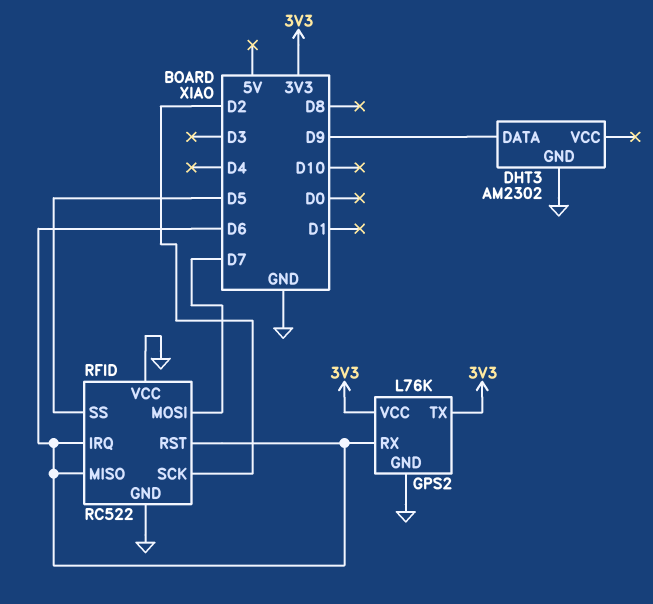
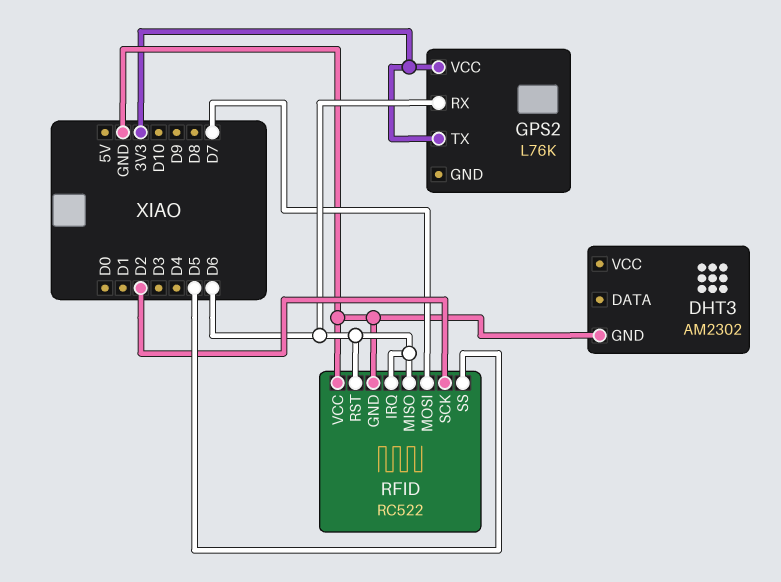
DHT3 pin DATA: D9 -> none
GPS2 pin GND: GND -> none

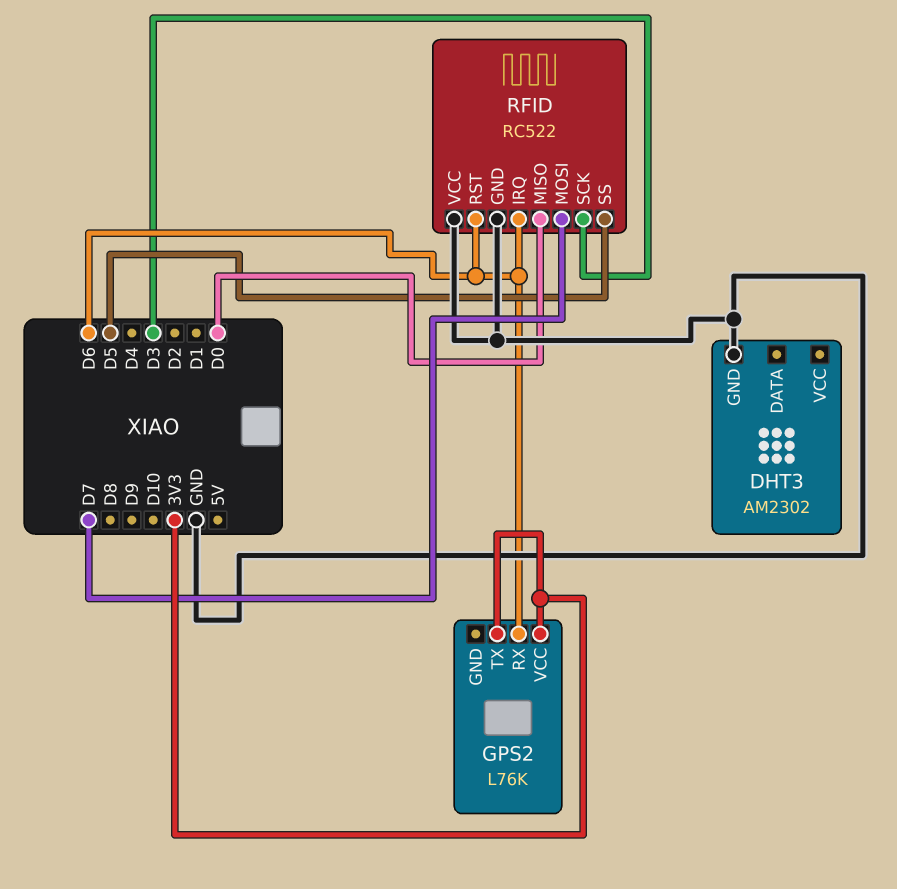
RFID pin MISO: D6 -> D0
RFID pin SCK: D2 -> D3

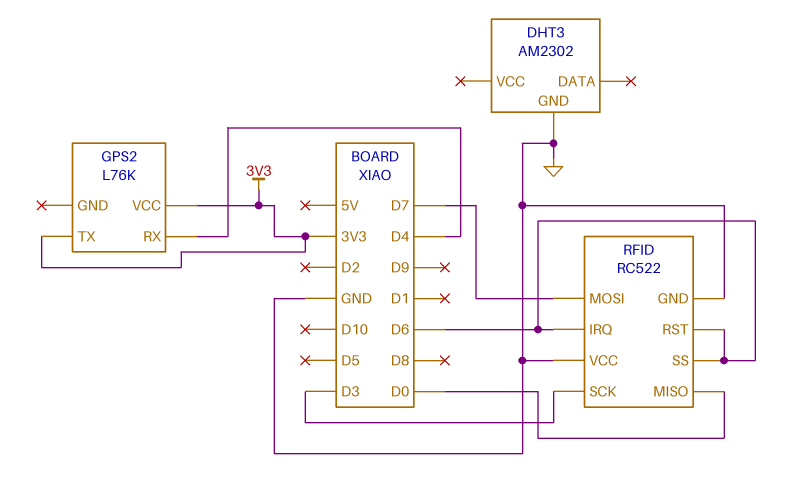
GPS2 pin RX: D6 -> D4
RFID pin SS: D5 -> D6

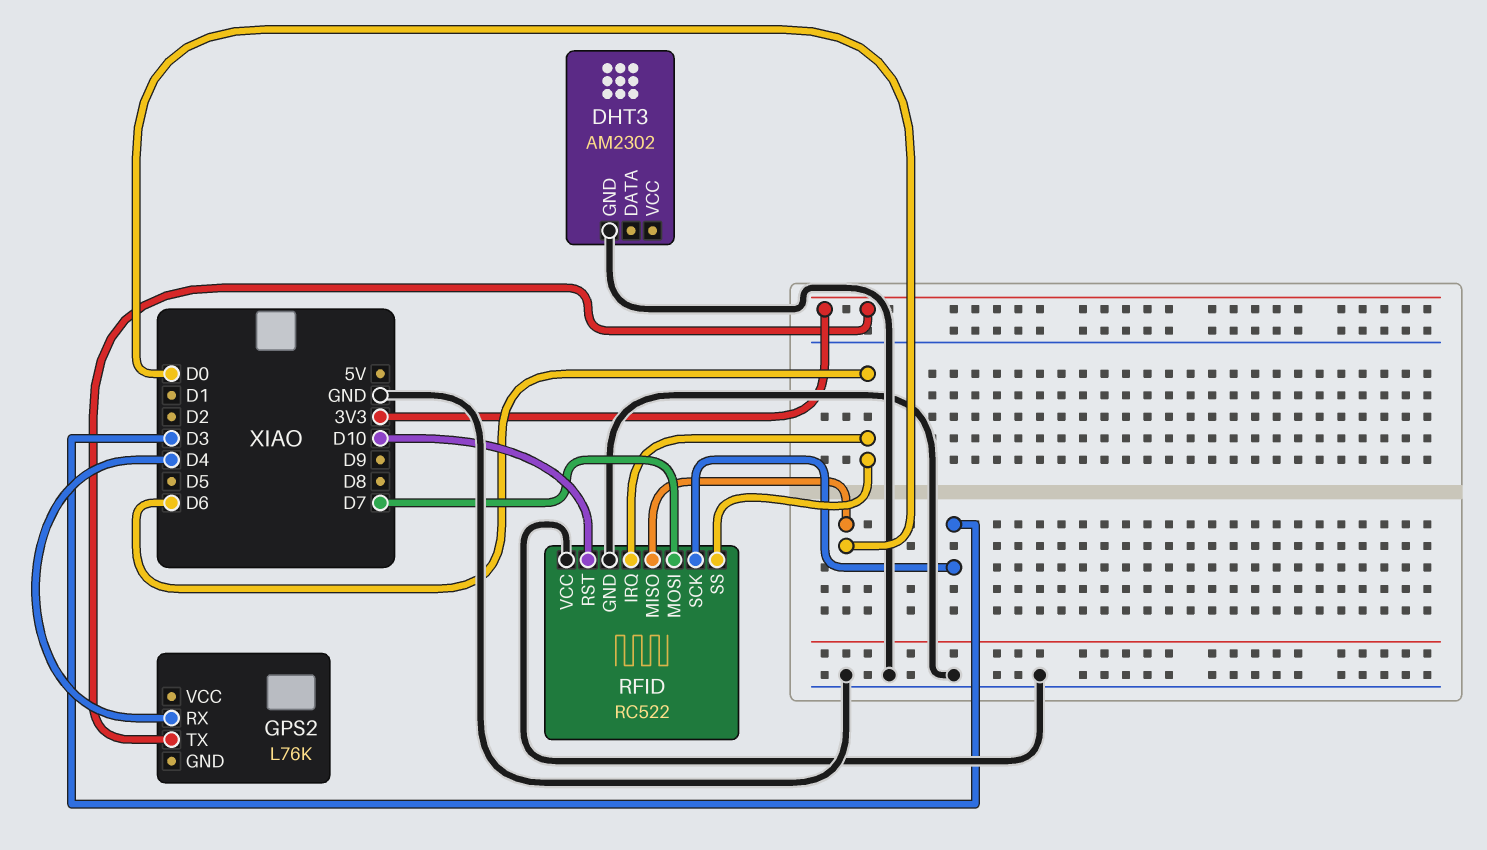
GPS2 pin VCC: 3V3 -> none
RFID pin RST: D6 -> D10

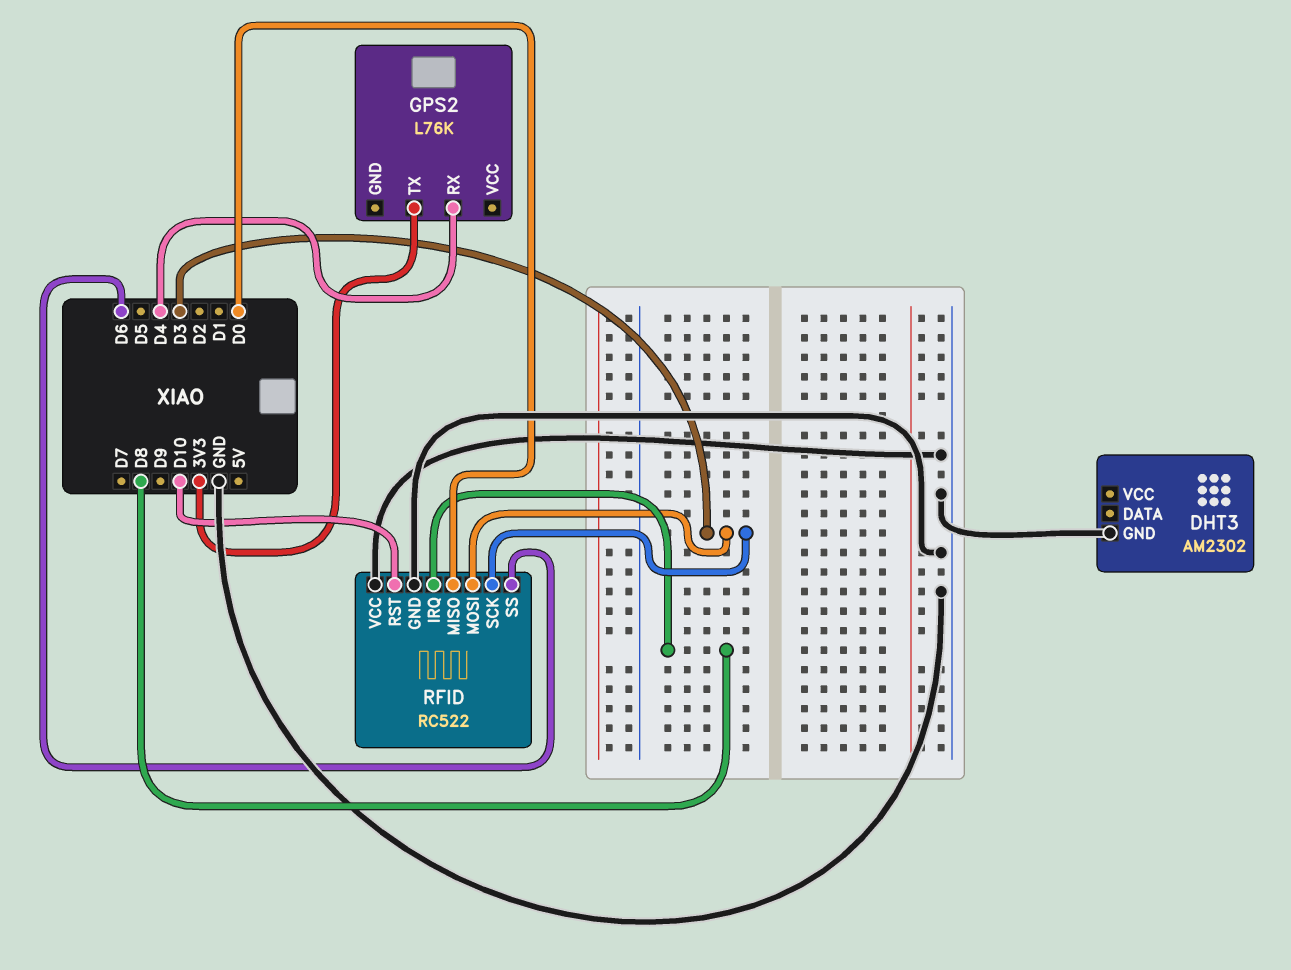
RFID pin IRQ: D6 -> D8
RFID pin MOSI: D7 -> D3

